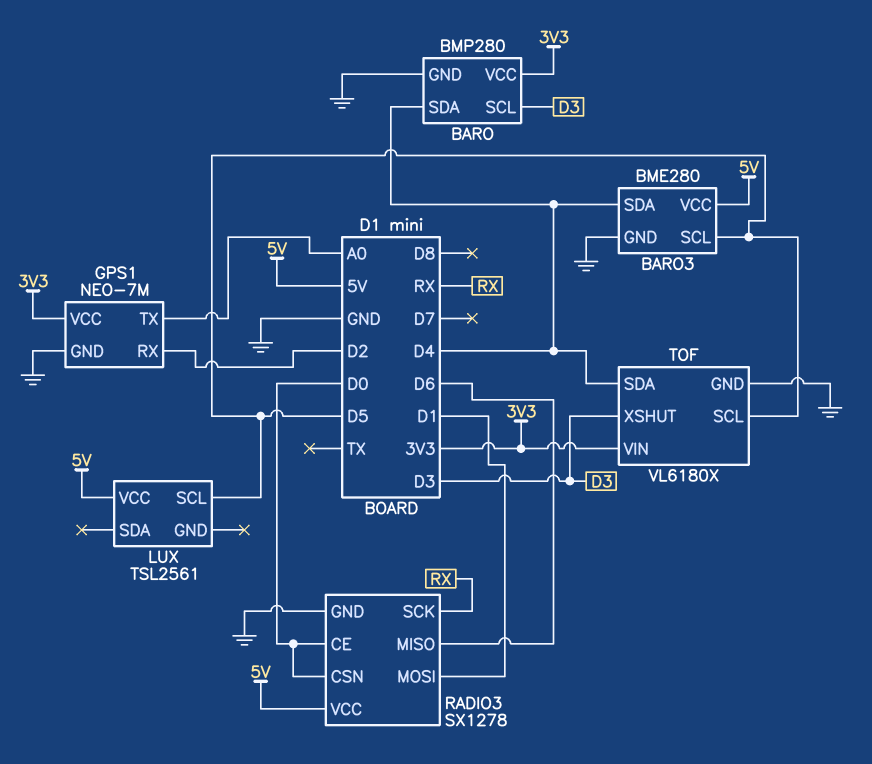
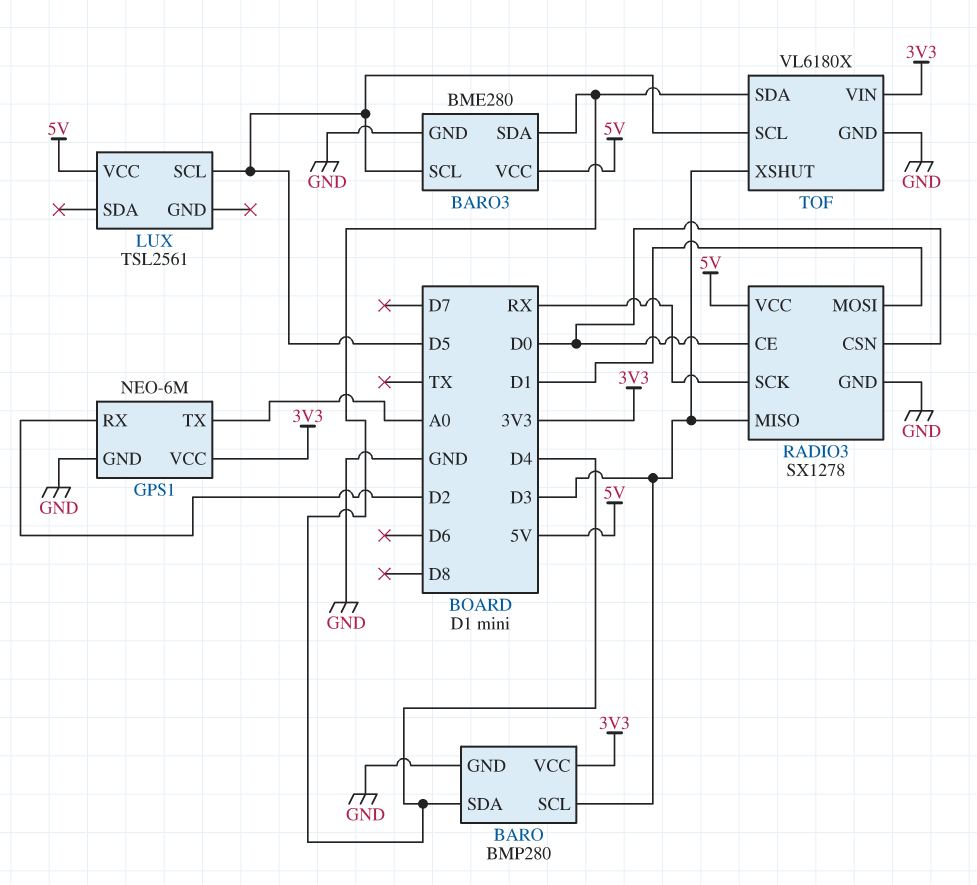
GPS1: NEO-7M -> NEO-6M
RADIO3 pin MISO: D6 -> D3

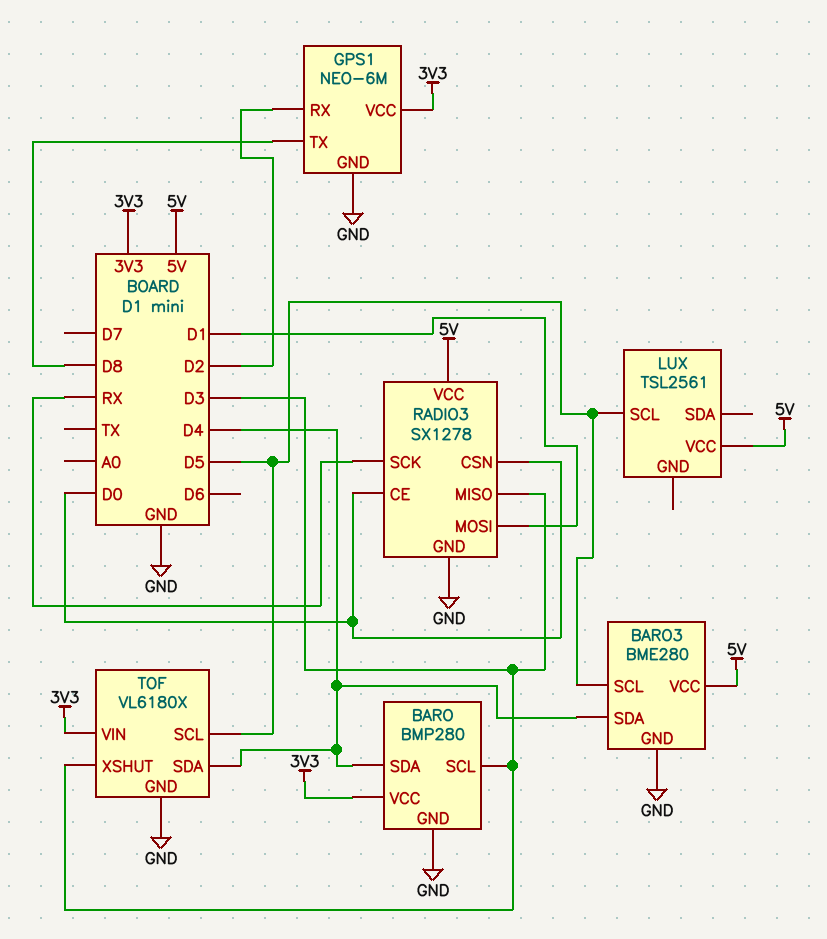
GPS1 pin TX: A0 -> D8

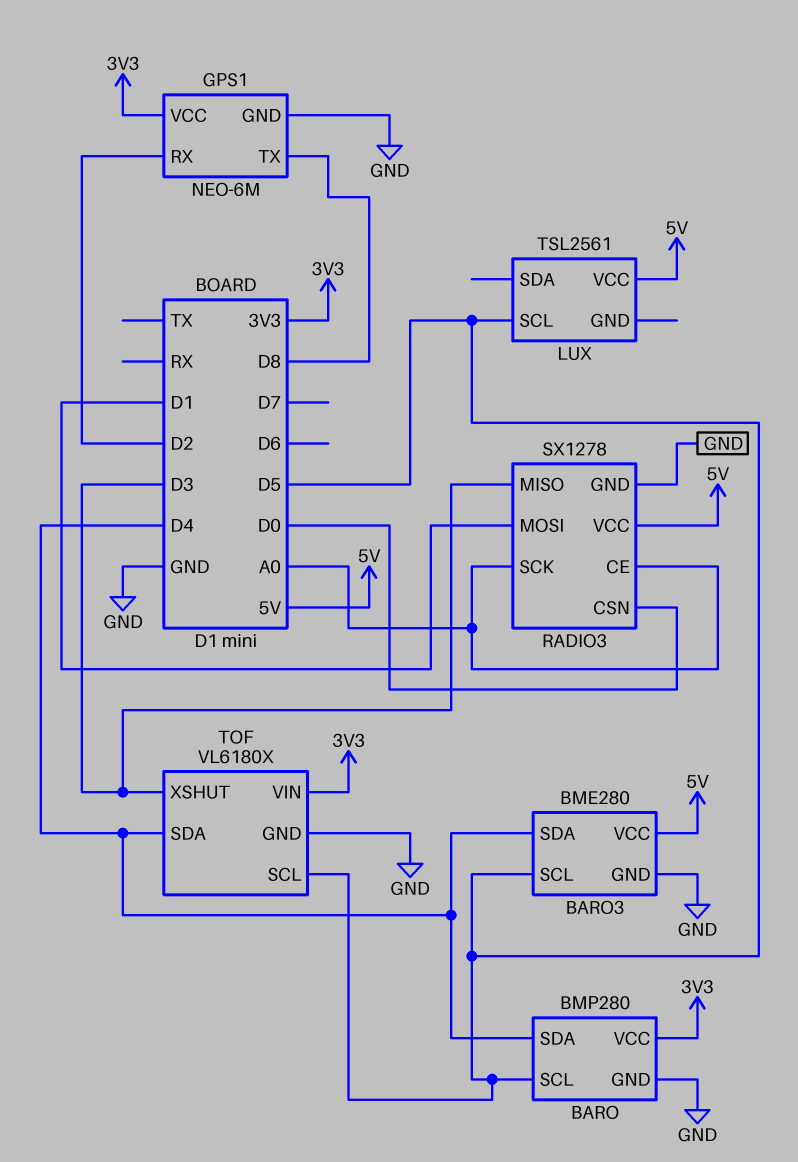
BARO pin SCL: D3 -> D5
RADIO3 pin CE: D0 -> A0
RADIO3 pin SCK: RX -> A0

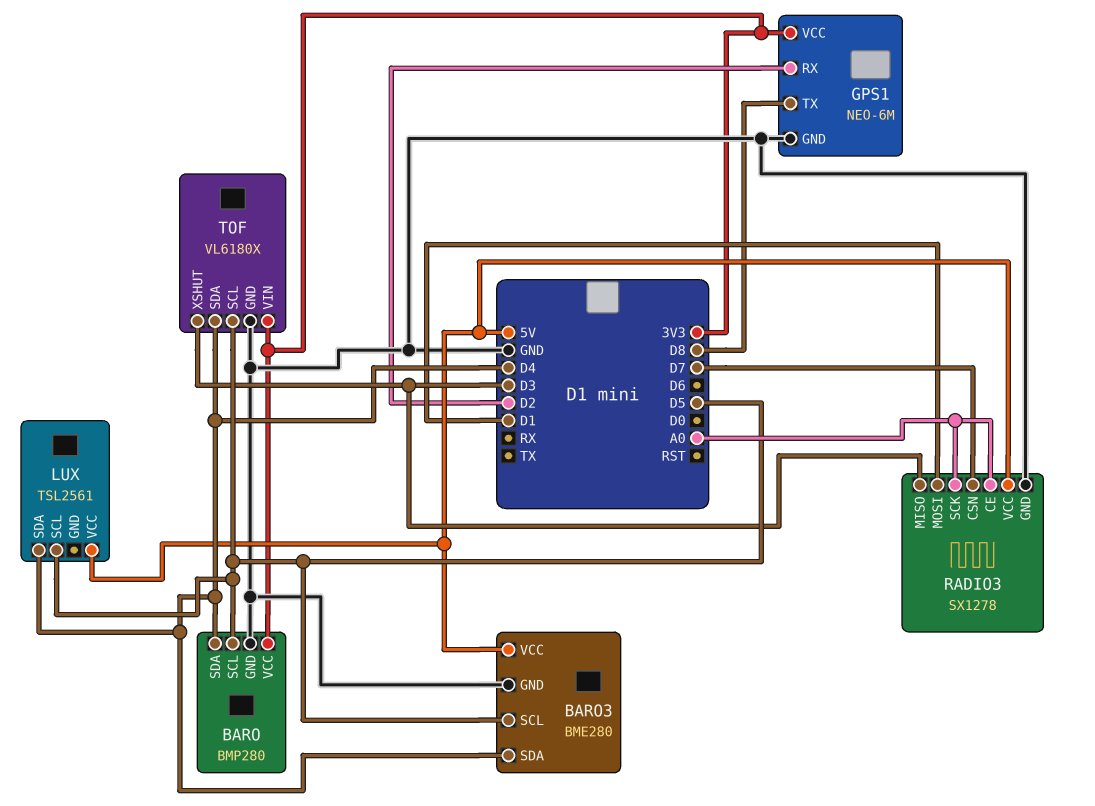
LUX pin SDA: none -> D4
RADIO3 pin CSN: D0 -> D7

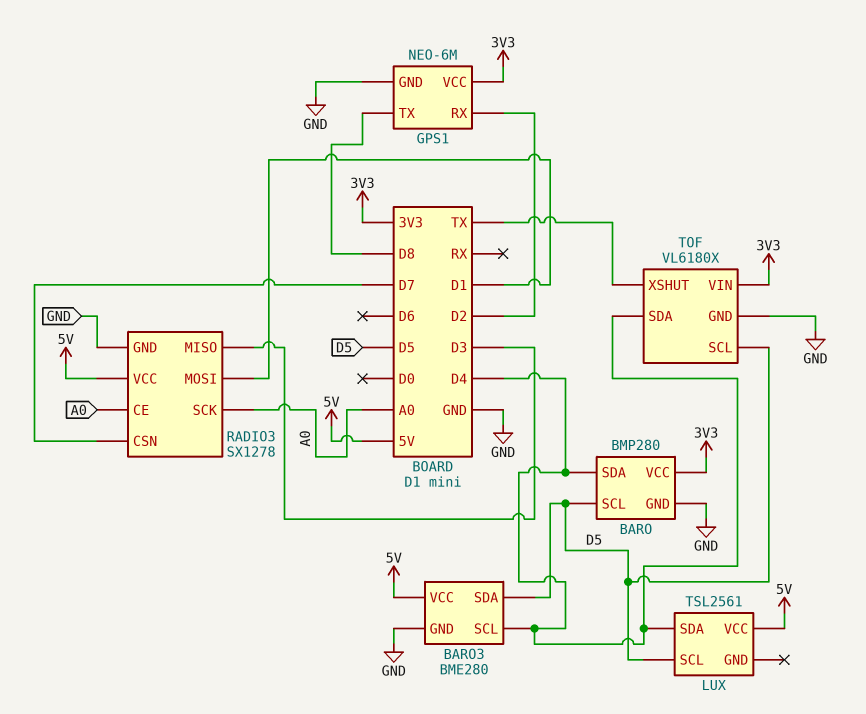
BARO3 pin SCL: D5 -> D4
BARO3 pin SDA: D4 -> D5
TOF pin XSHUT: D3 -> TX

